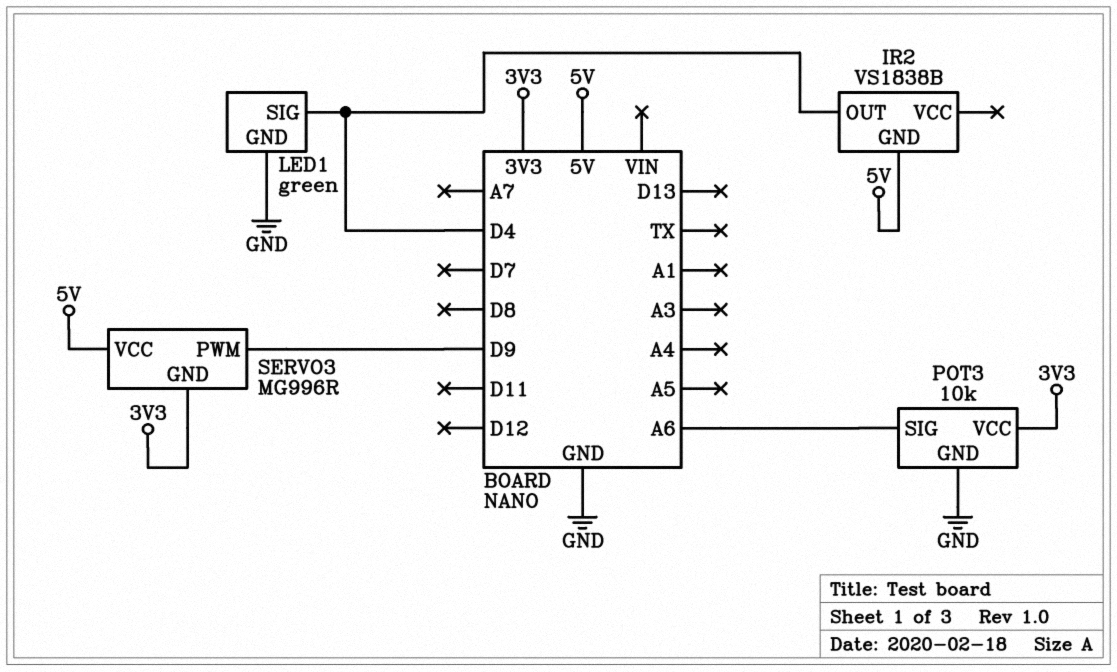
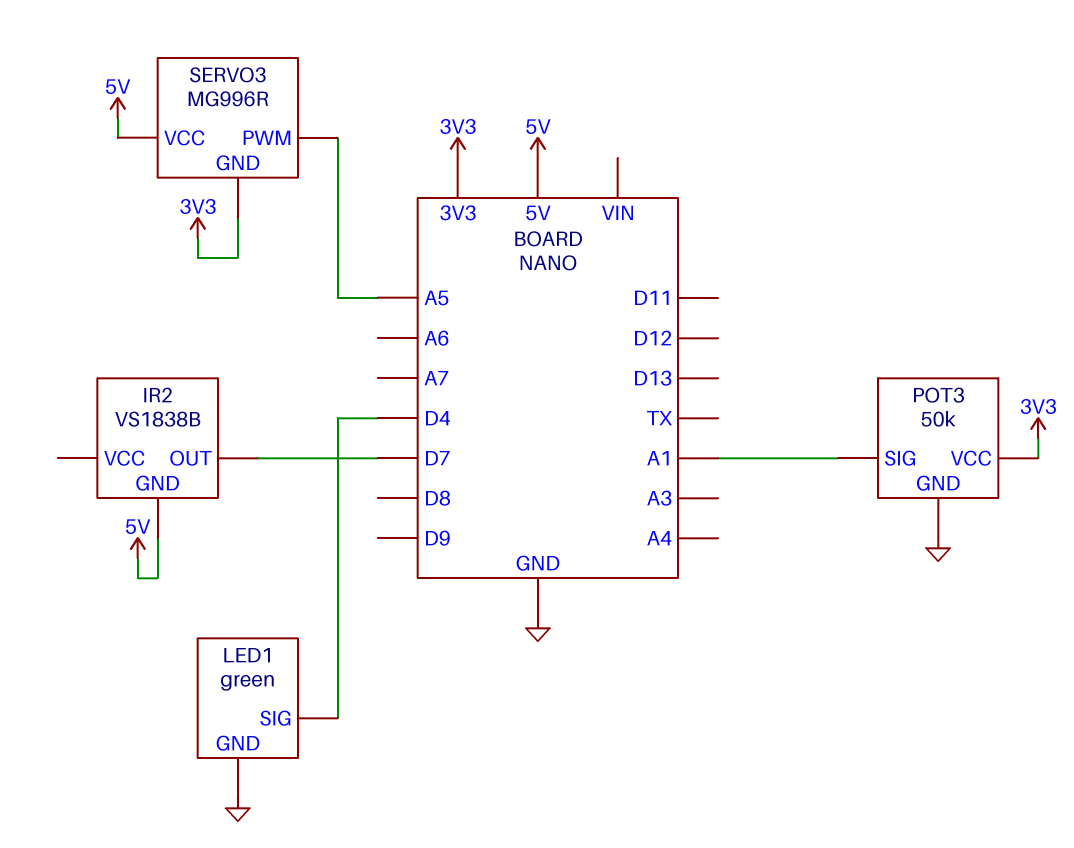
IR2 pin OUT: D4 -> D7
POT3: 10k -> 50k
POT3 pin SIG: A6 -> A1
SERVO3 pin PWM: D9 -> A5

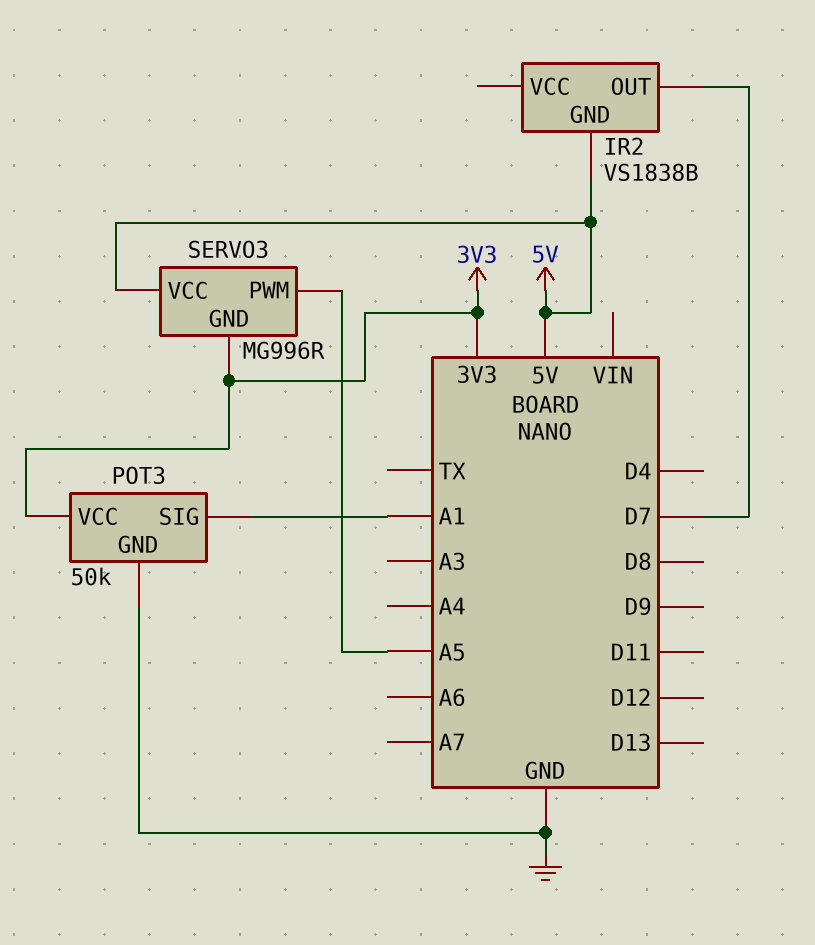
LED1: green -> none
LED1 pin GND: GND -> none
LED1 pin SIG: D4 -> none

